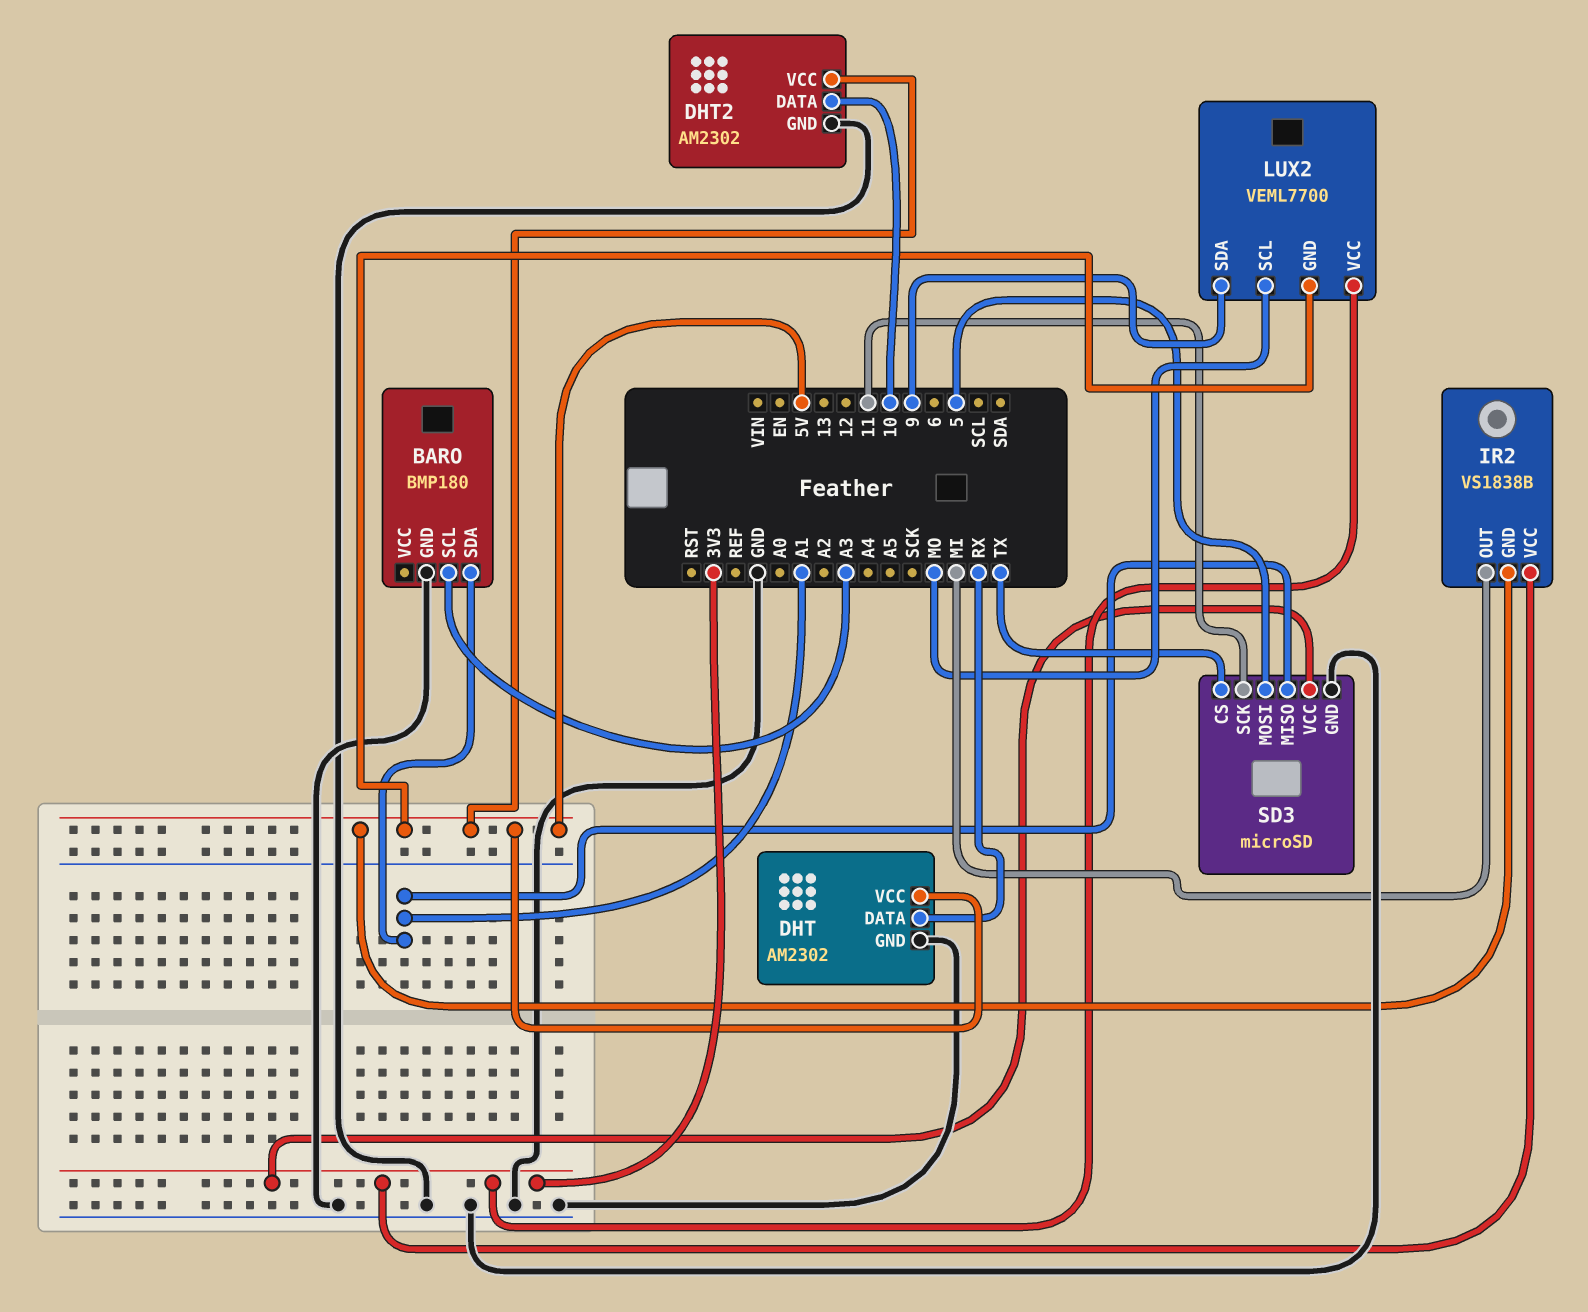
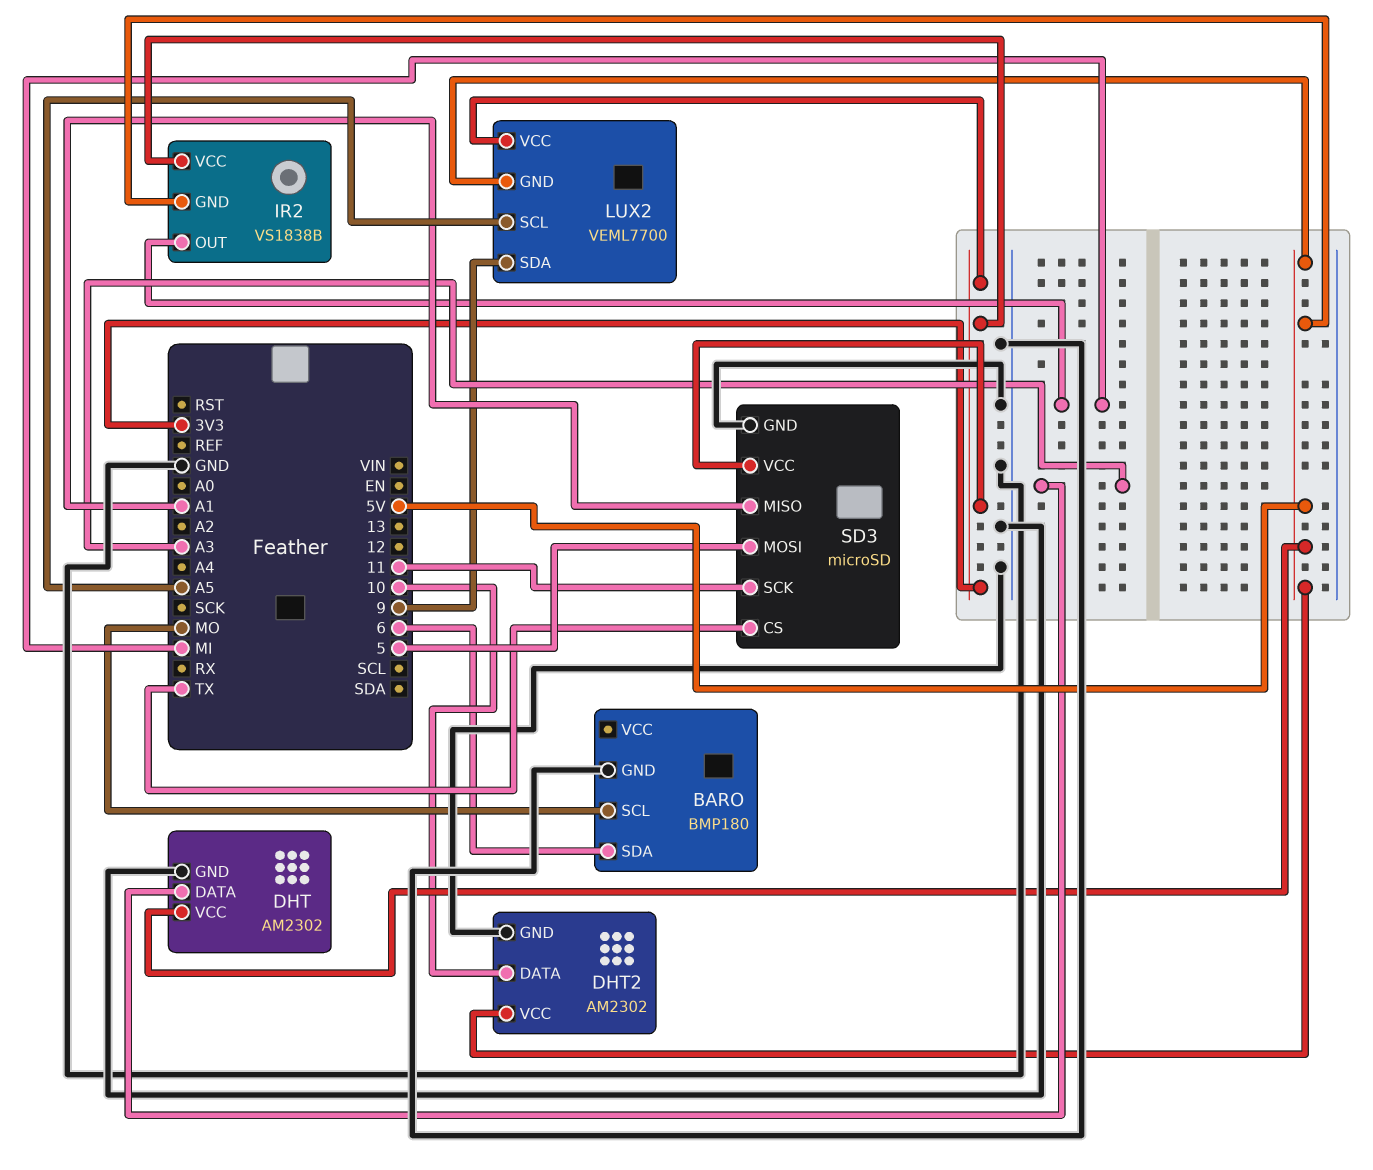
BARO pin SCL: A3 -> MO
BARO pin SDA: A1 -> 6
DHT pin DATA: RX -> A3
LUX2 pin SCL: MO -> A5

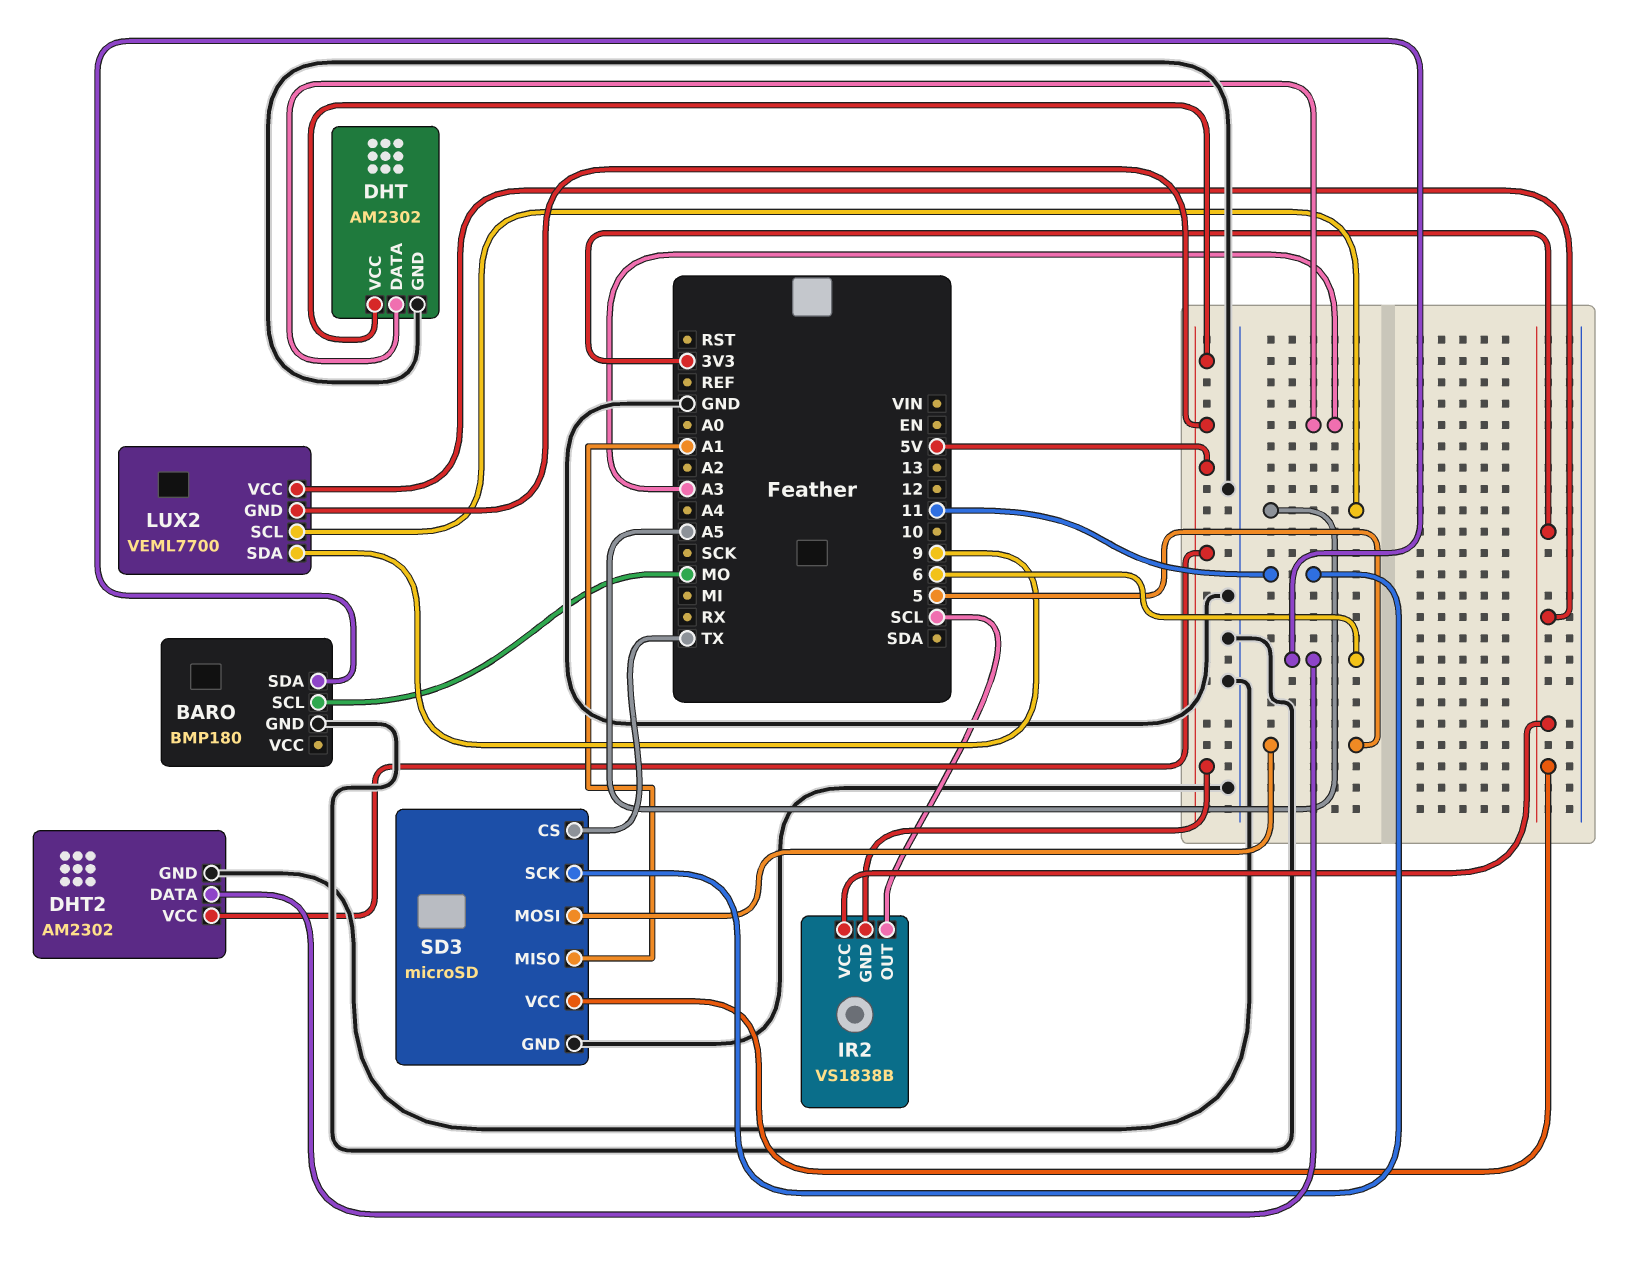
DHT2 pin DATA: 10 -> 6
IR2 pin OUT: MI -> SCL

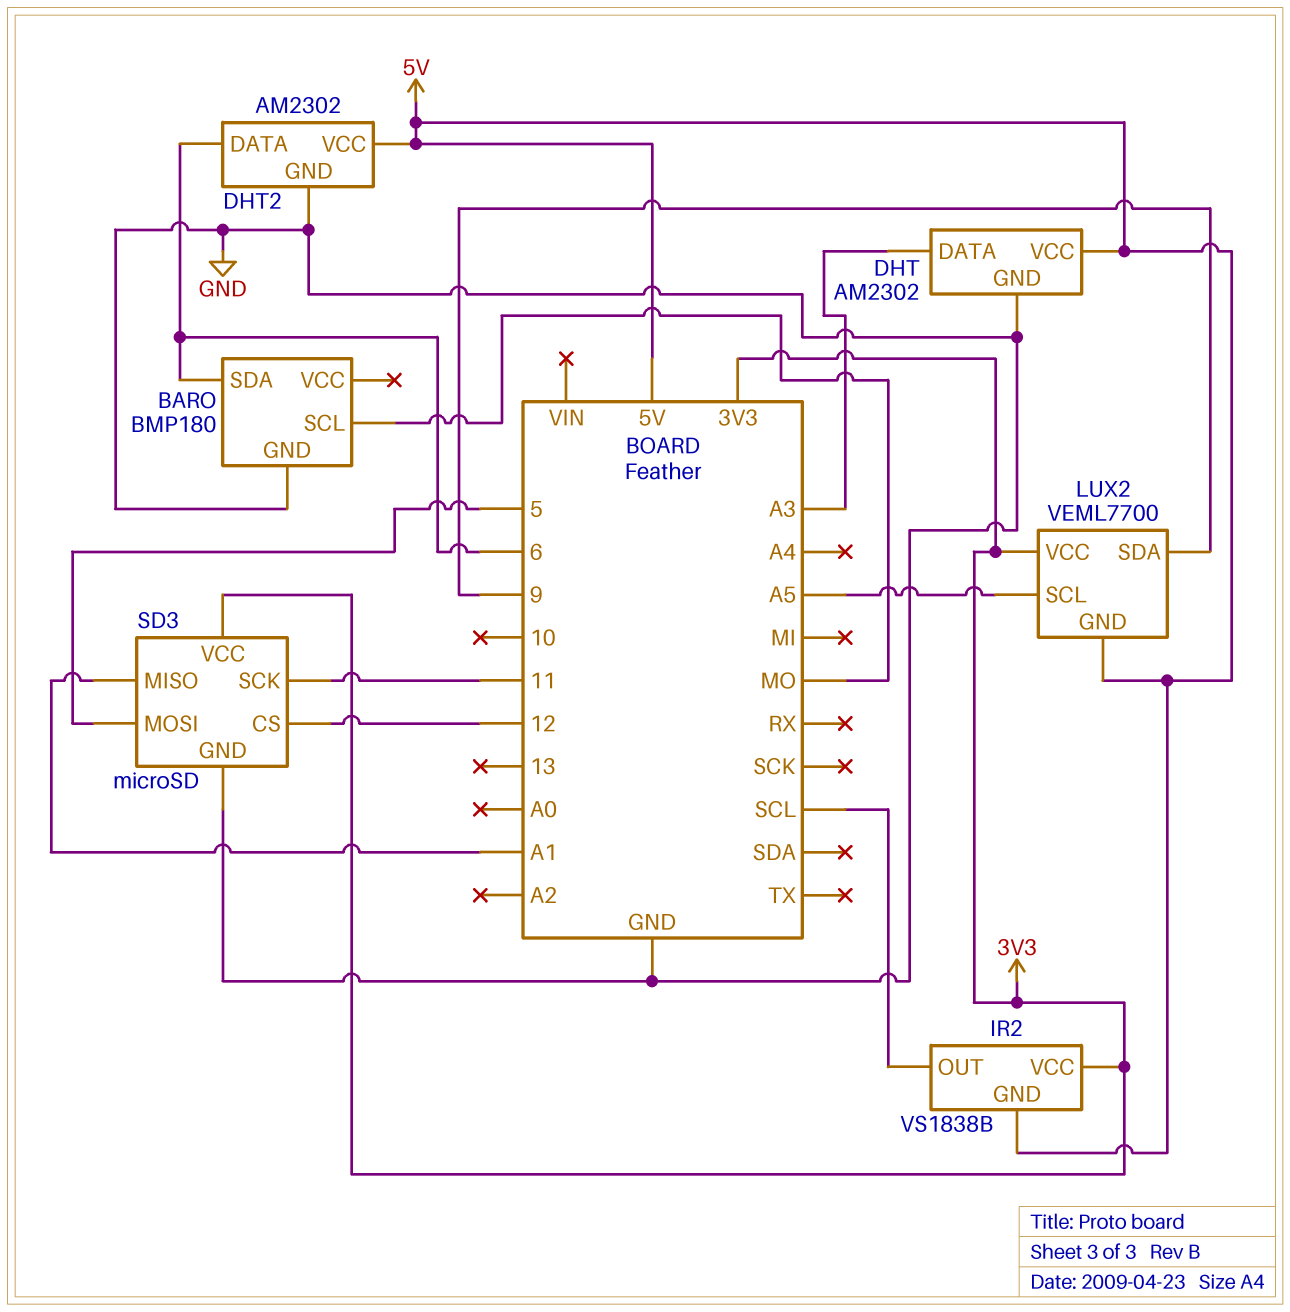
SD3 pin CS: TX -> 12

